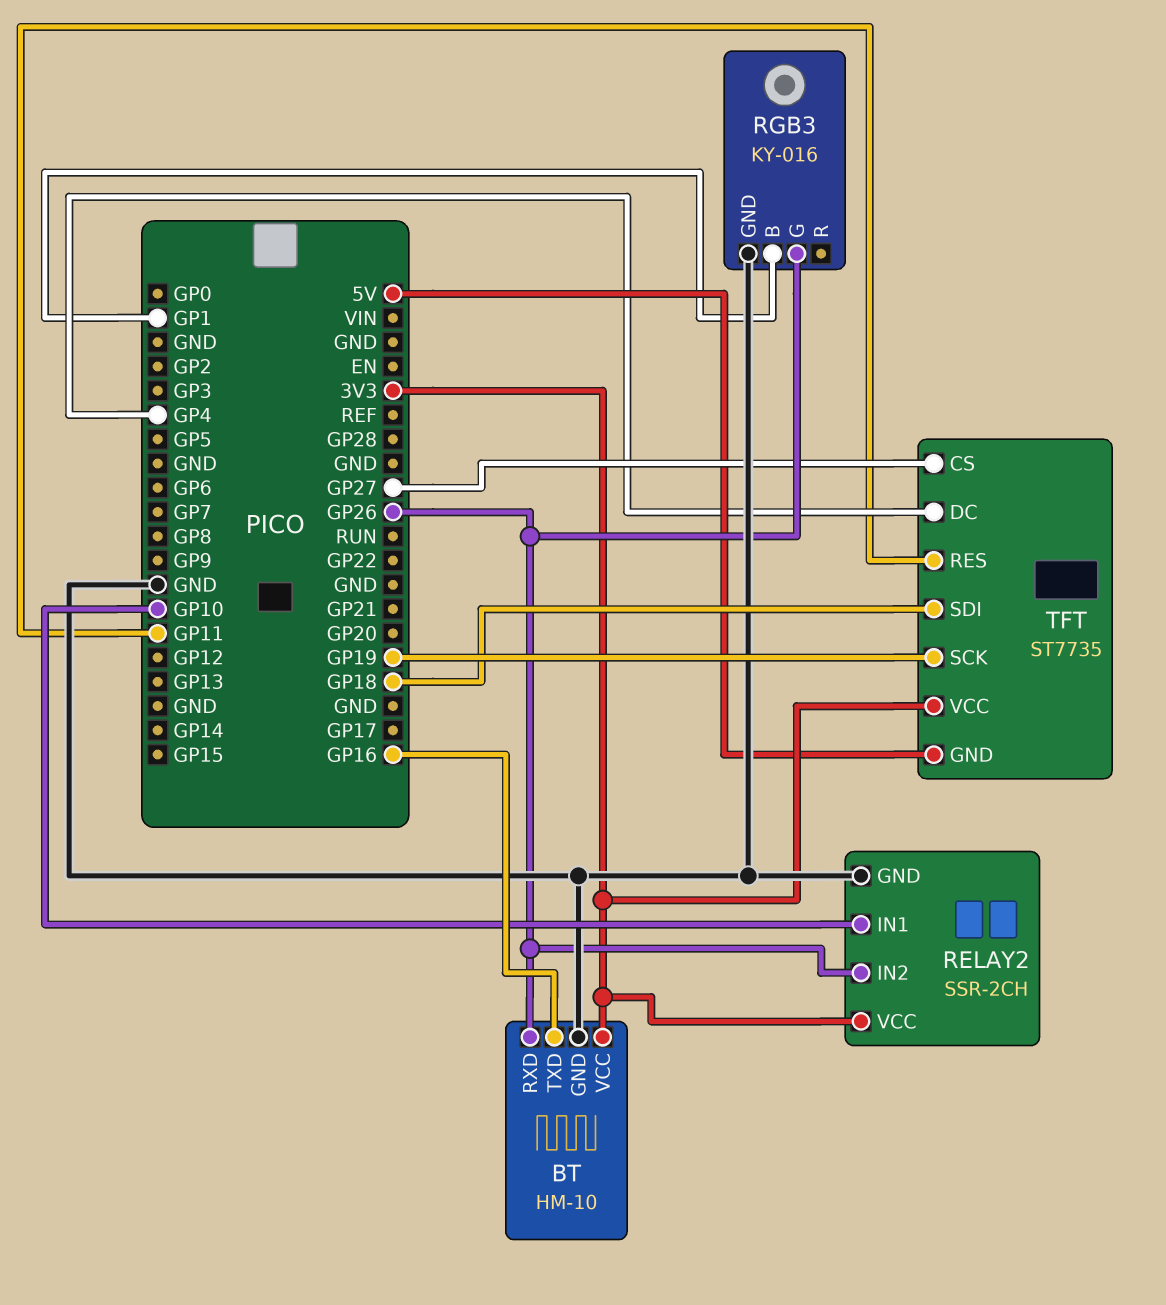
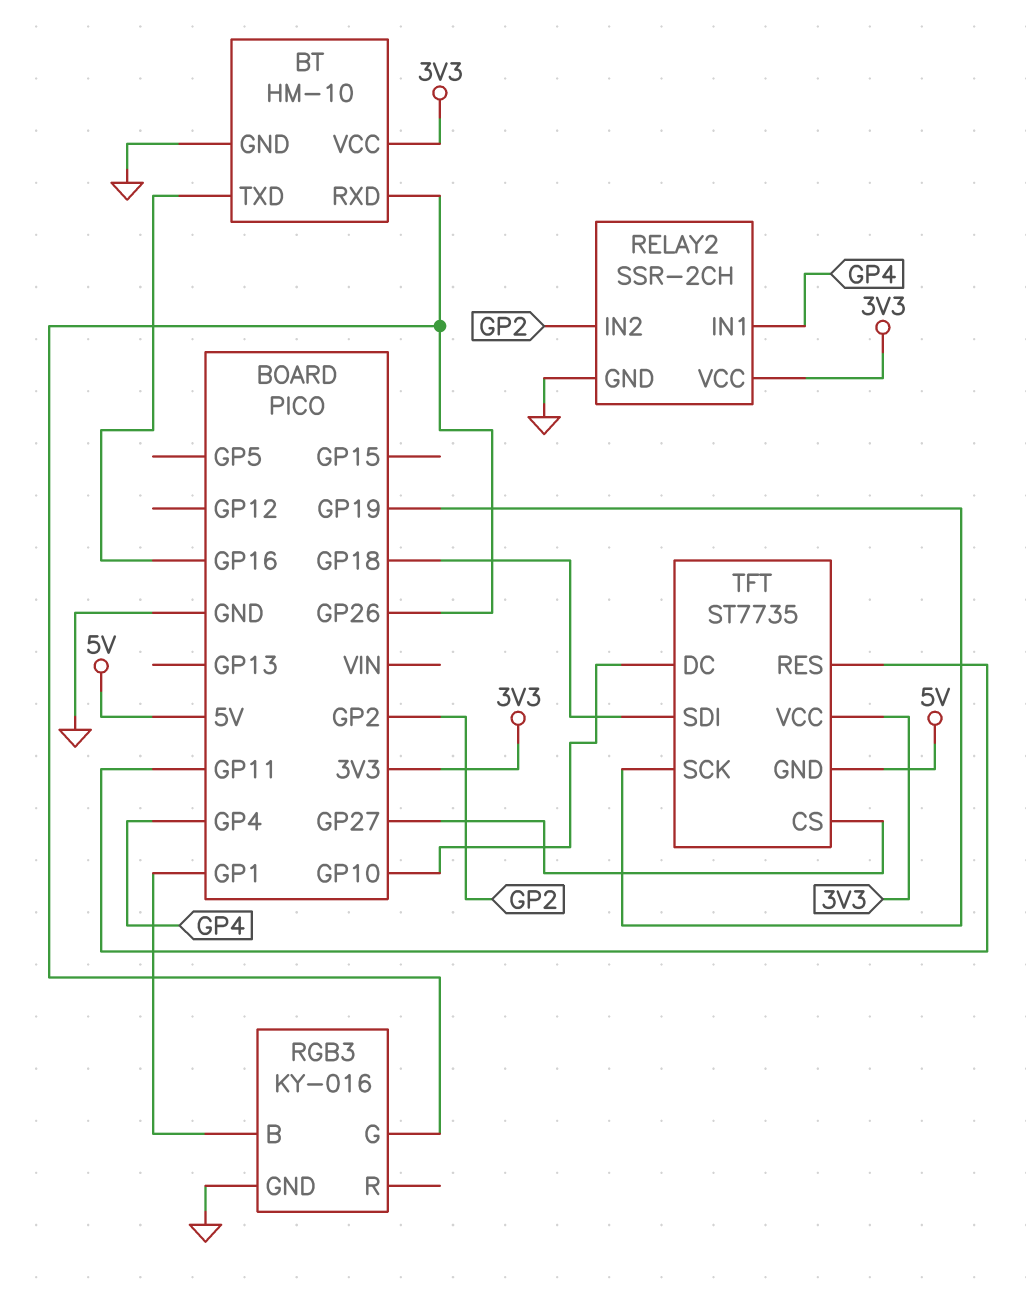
RELAY2 pin IN1: GP10 -> GP4
RELAY2 pin IN2: GP26 -> GP2
TFT pin DC: GP4 -> GP10

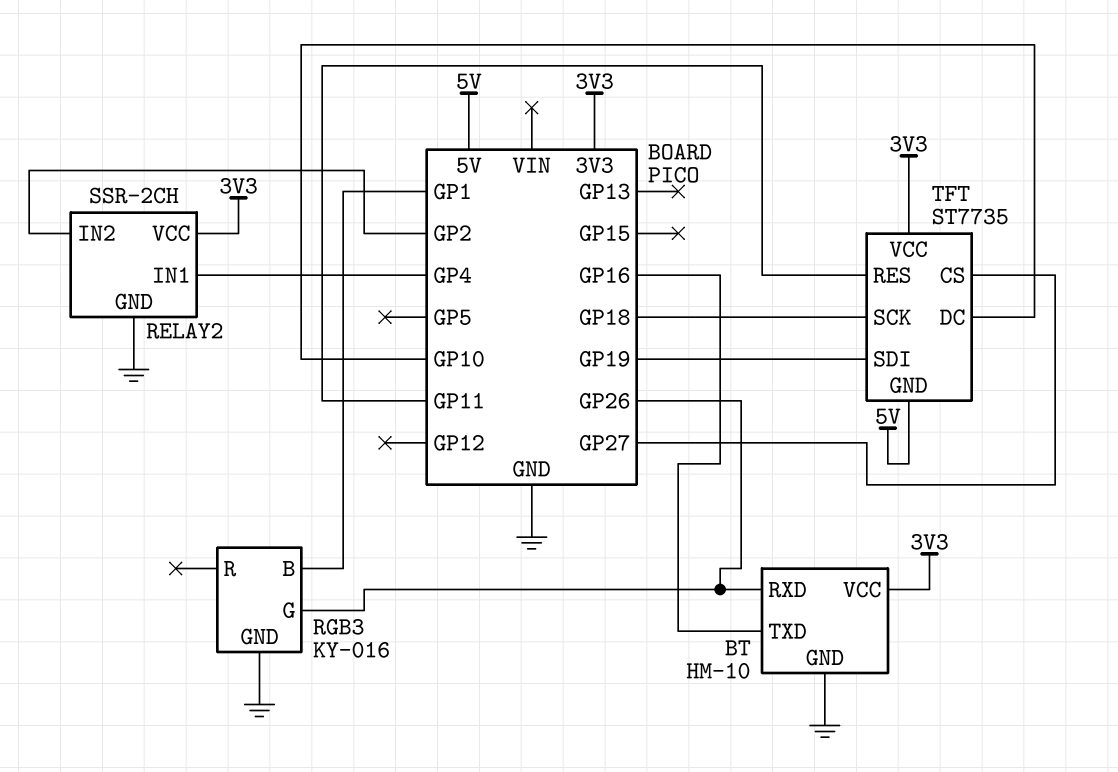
TFT pin SCK: GP19 -> GP18
TFT pin SDI: GP18 -> GP19

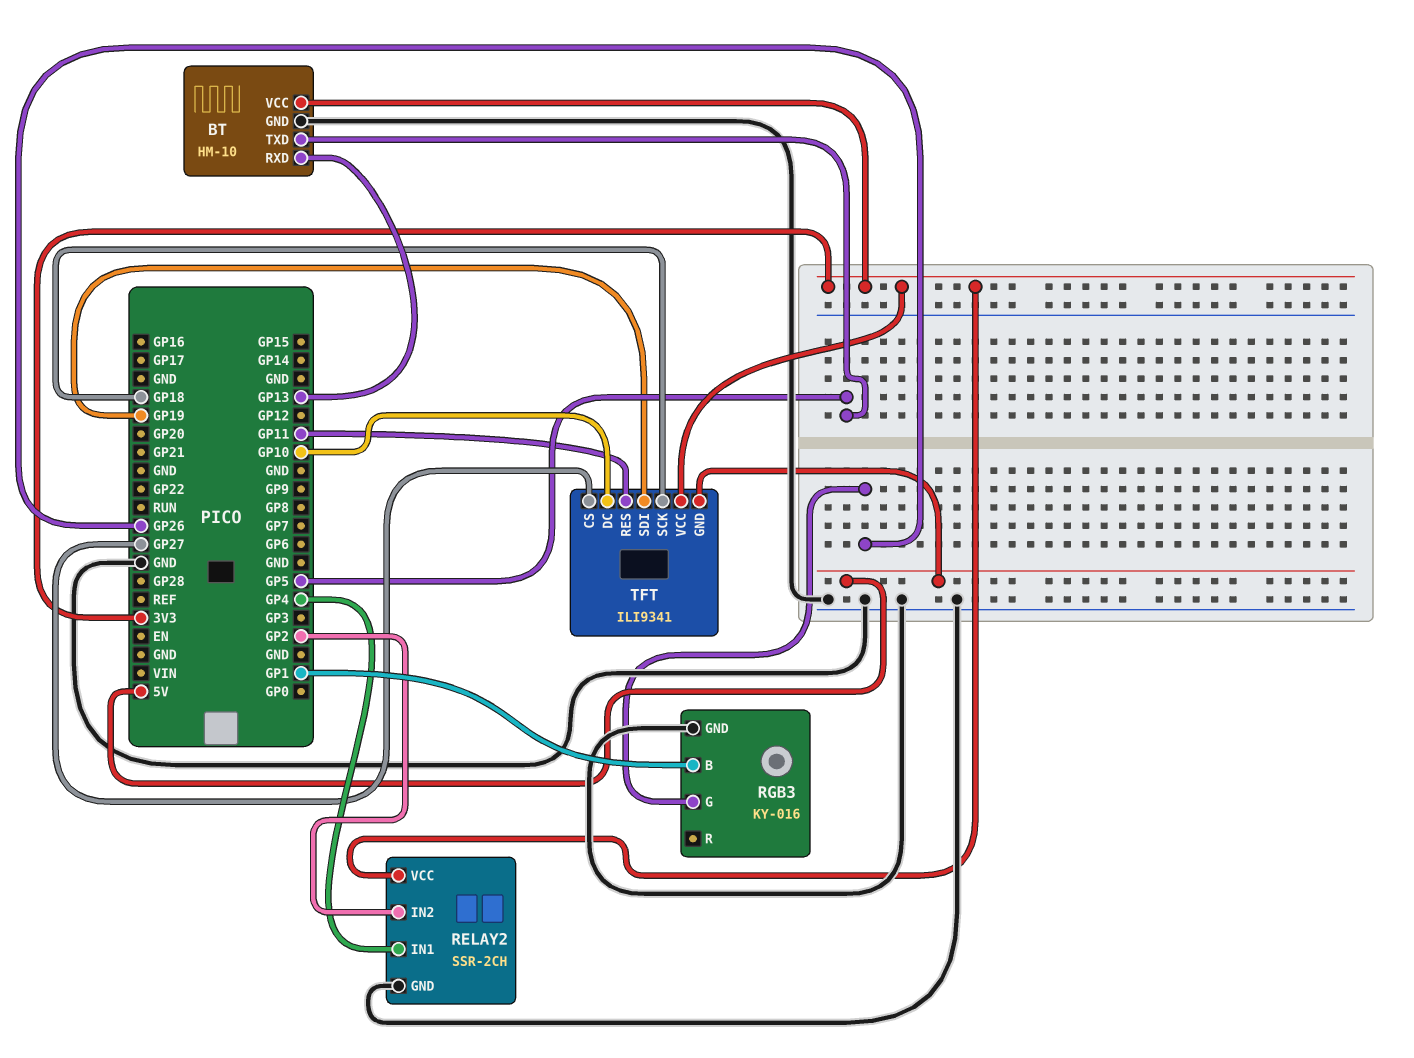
BT pin RXD: GP26 -> GP13
BT pin TXD: GP16 -> GP5
TFT: ST7735 -> ILI9341

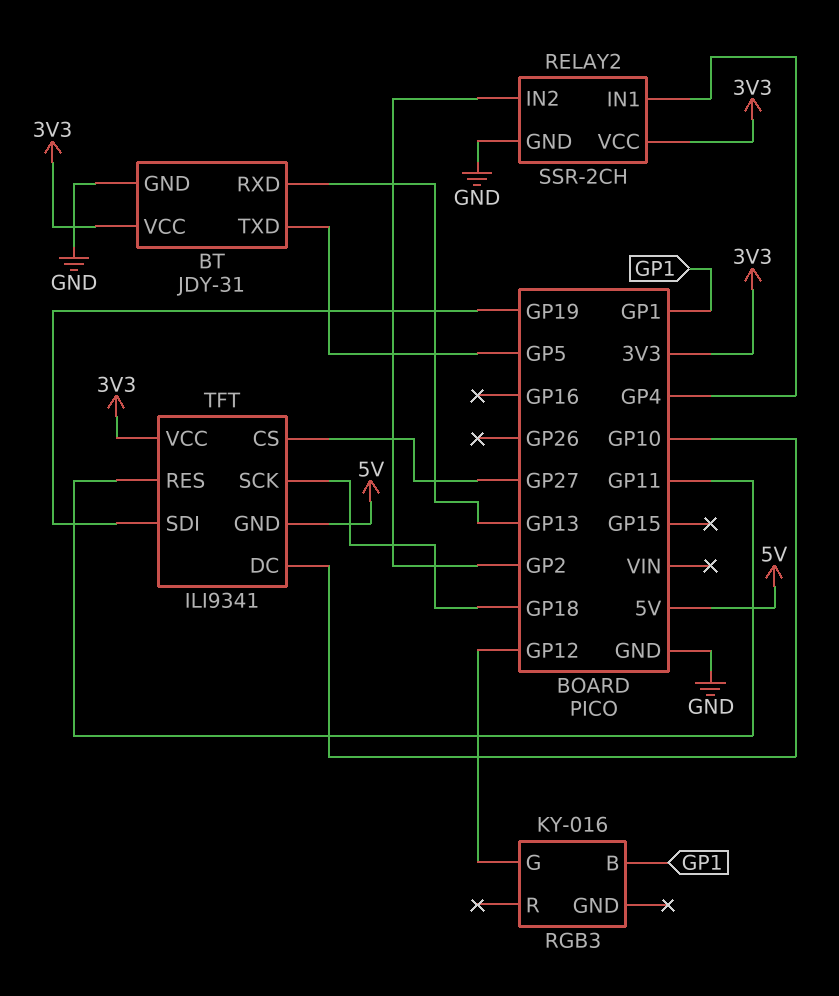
BT: HM-10 -> JDY-31
RGB3 pin G: GP26 -> GP12
RGB3 pin GND: GND -> none

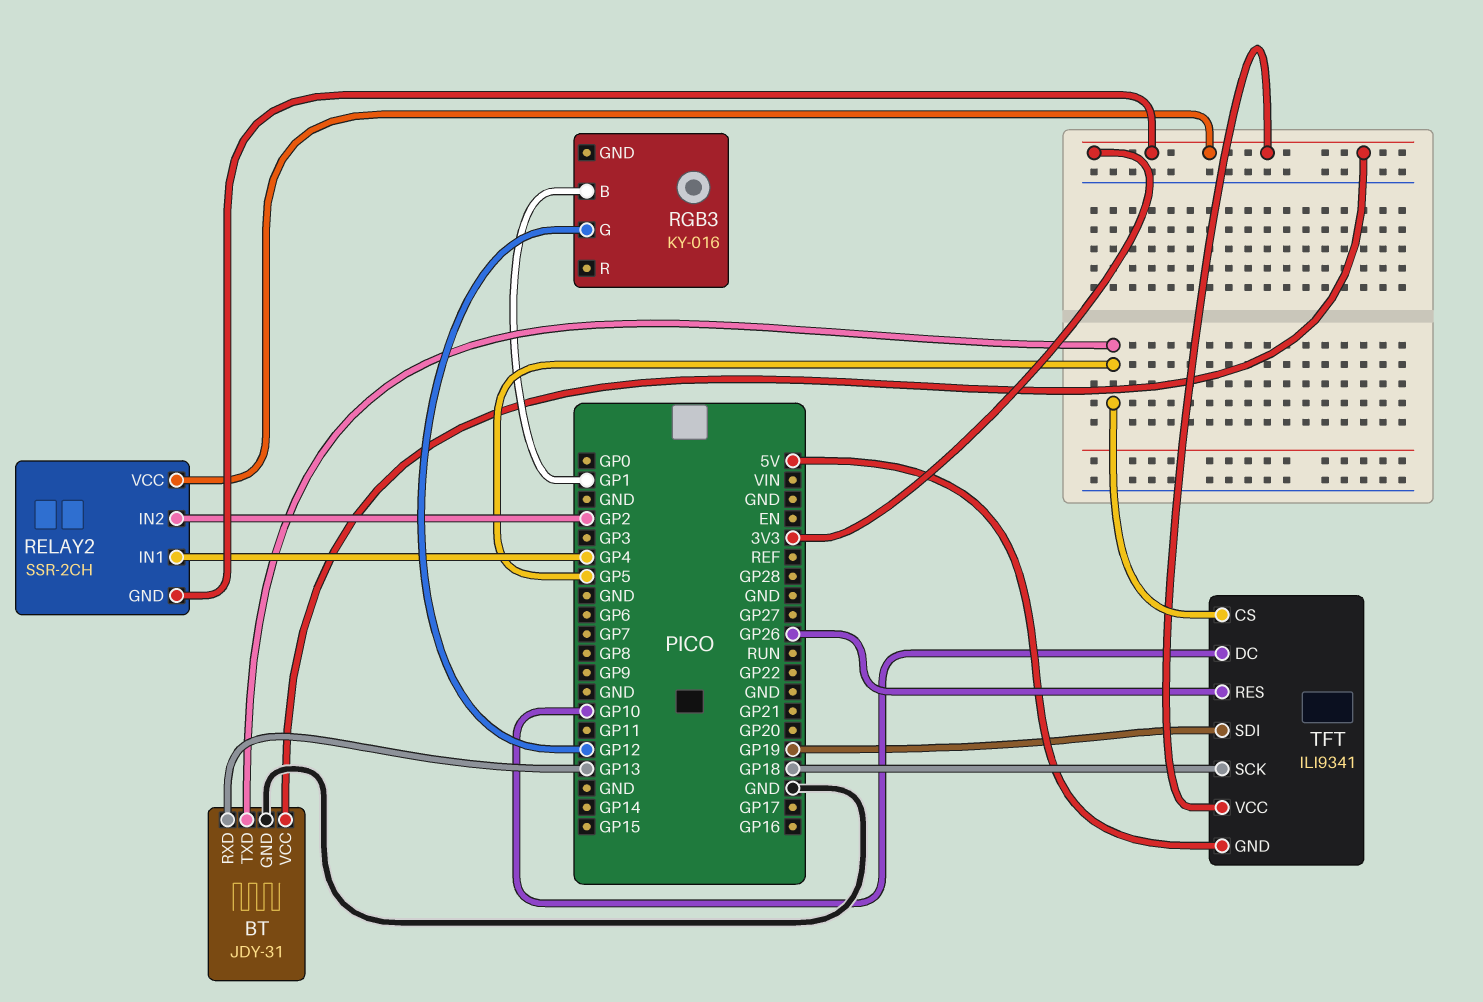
RELAY2 pin GND: GND -> 3V3
TFT pin CS: GP27 -> GP5
TFT pin RES: GP11 -> GP26

